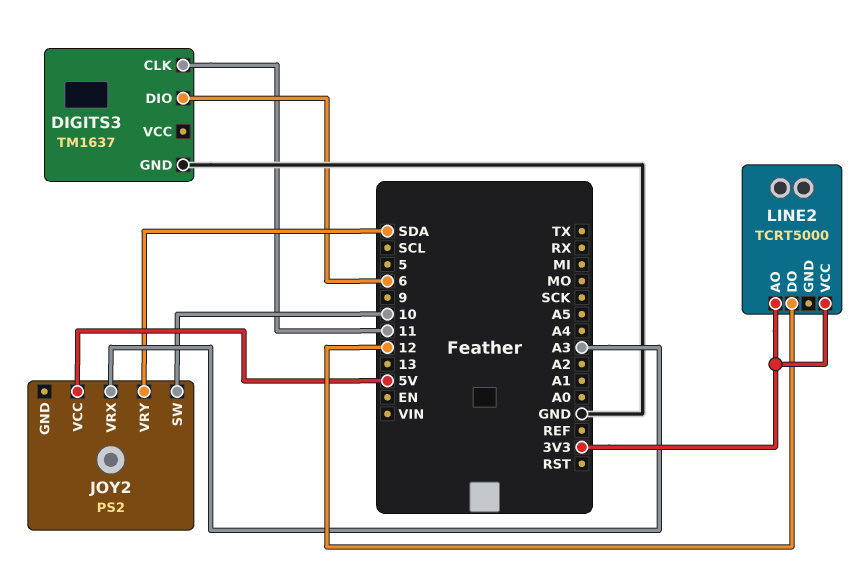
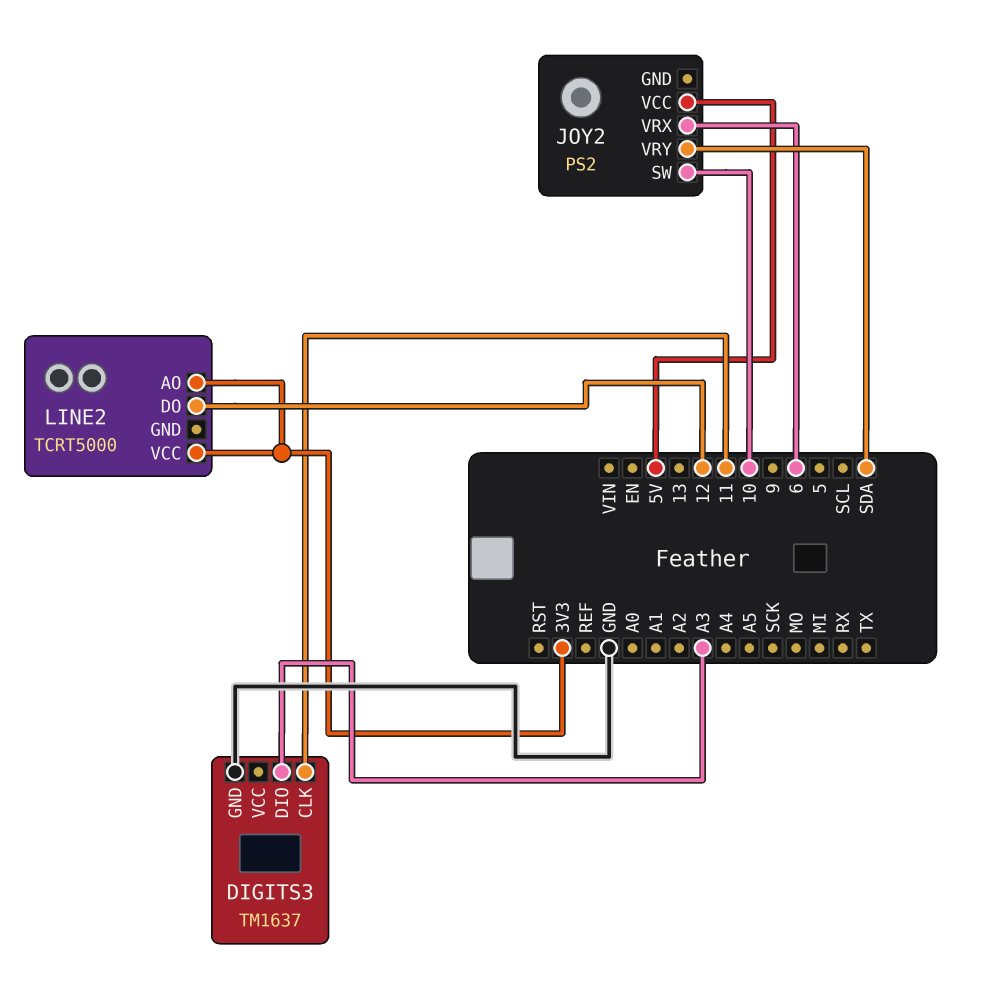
DIGITS3 pin DIO: 6 -> A3
JOY2 pin VRX: A3 -> 6

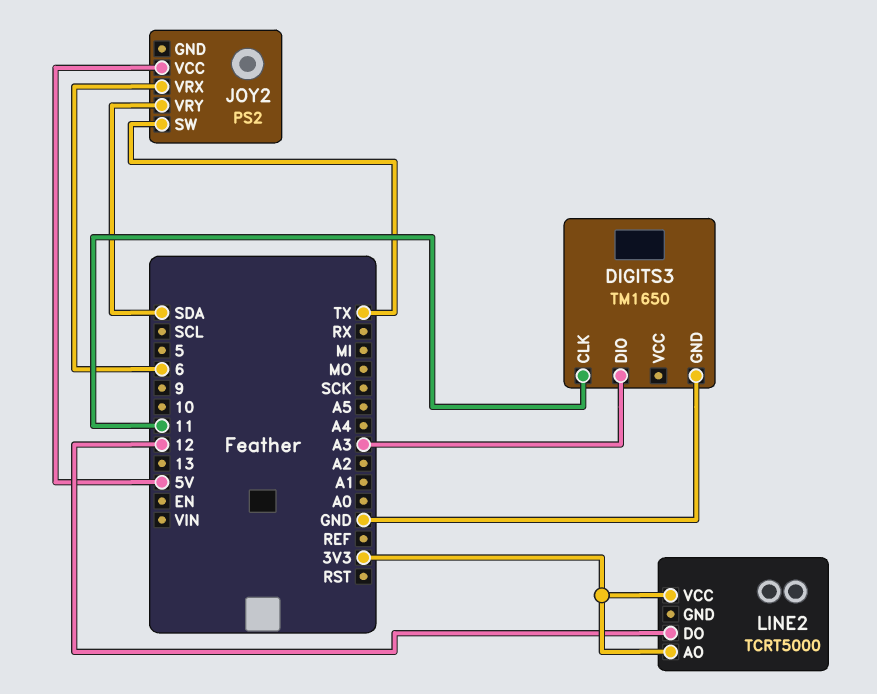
DIGITS3: TM1637 -> TM1650
JOY2 pin SW: 10 -> TX

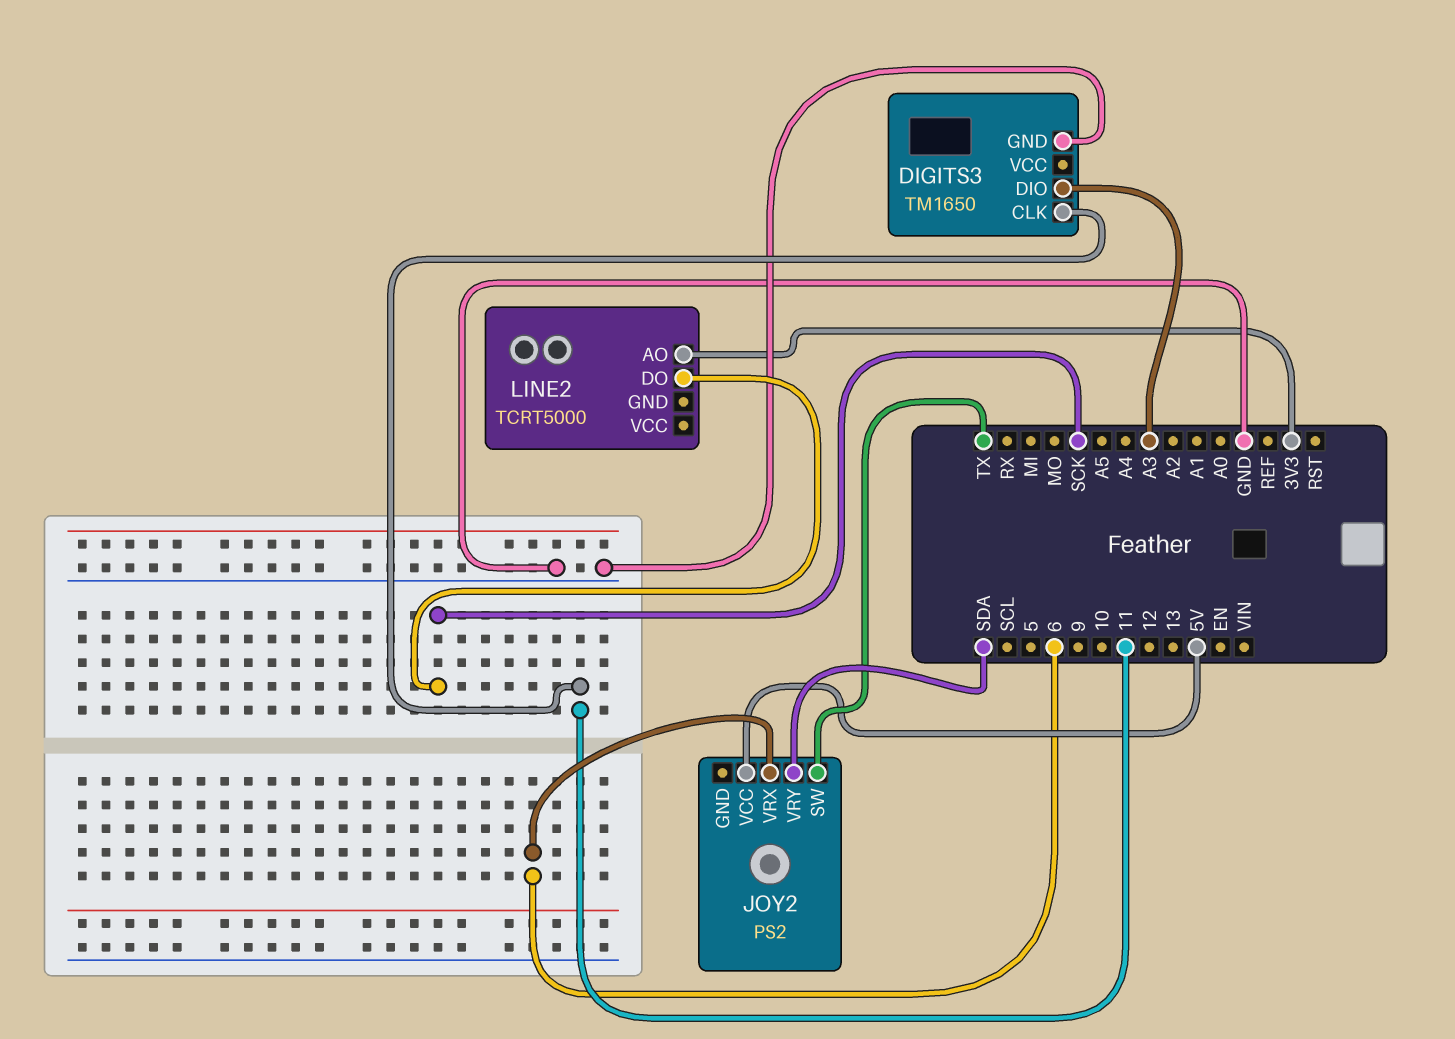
LINE2 pin DO: 12 -> SCK
LINE2 pin VCC: 3V3 -> none

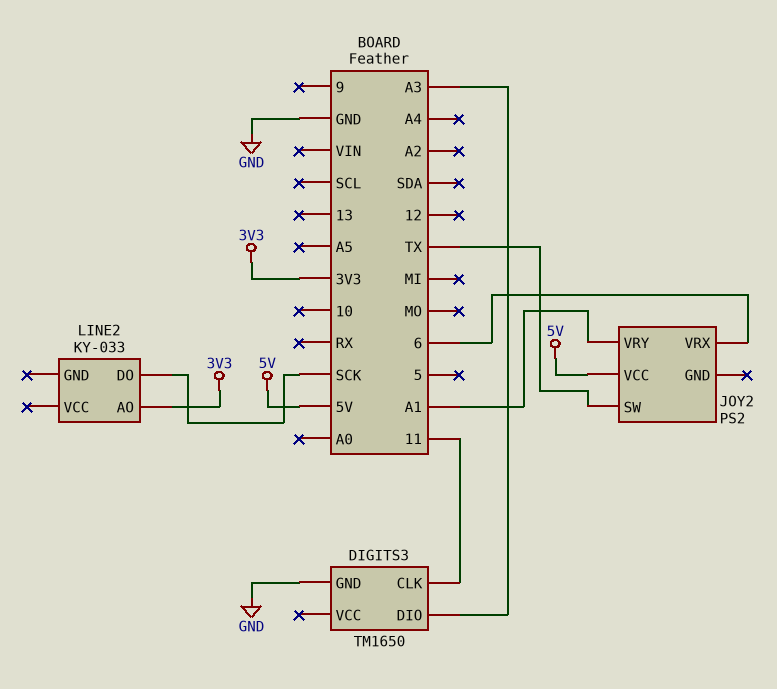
JOY2 pin VRY: SDA -> A1
LINE2: TCRT5000 -> KY-033

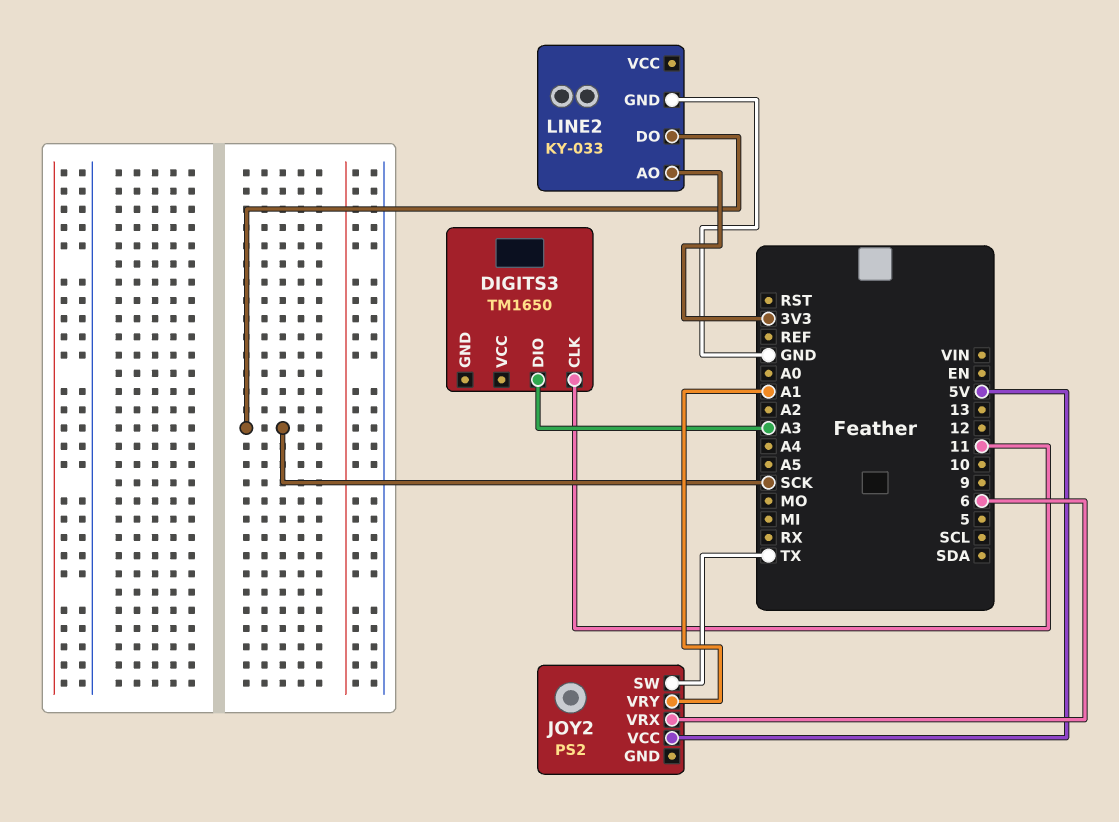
DIGITS3 pin GND: GND -> none
LINE2 pin GND: none -> GND

